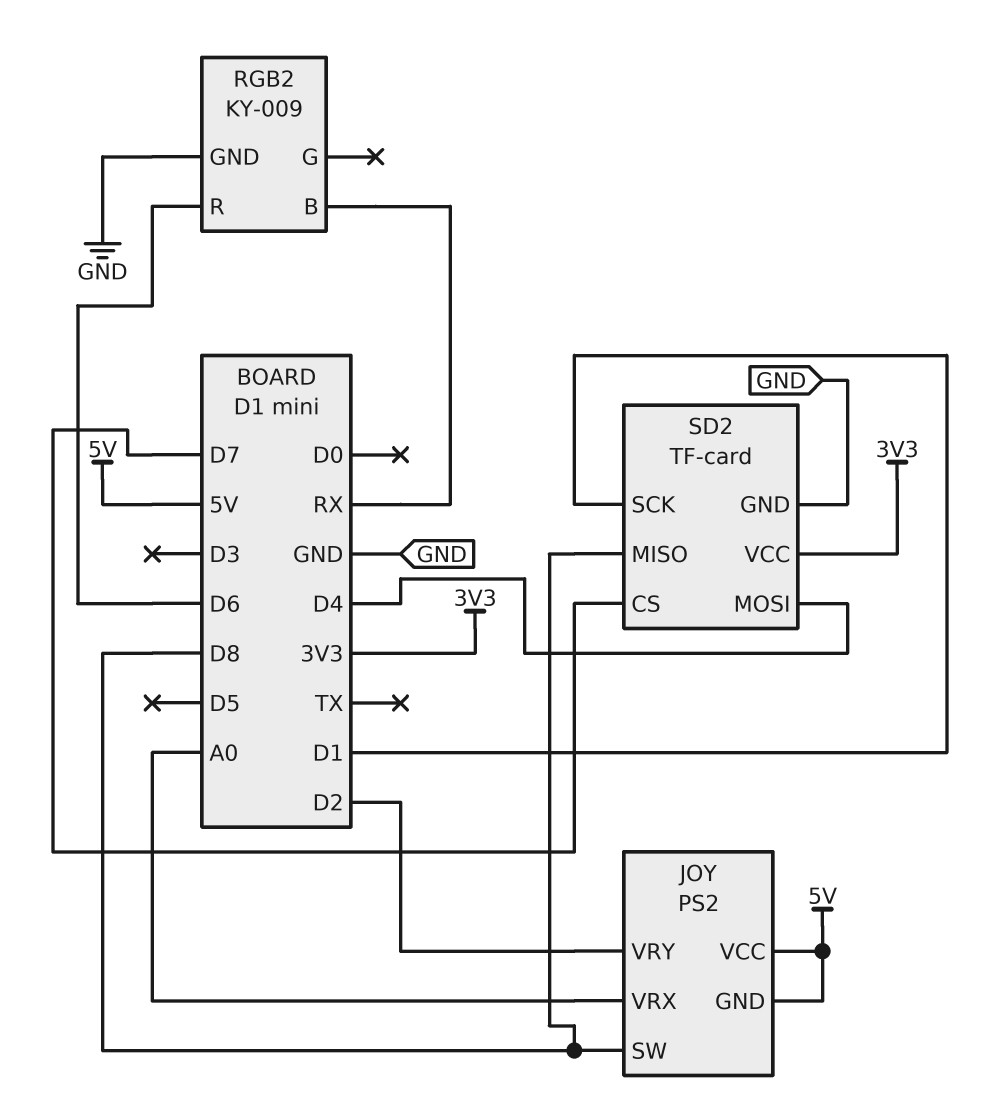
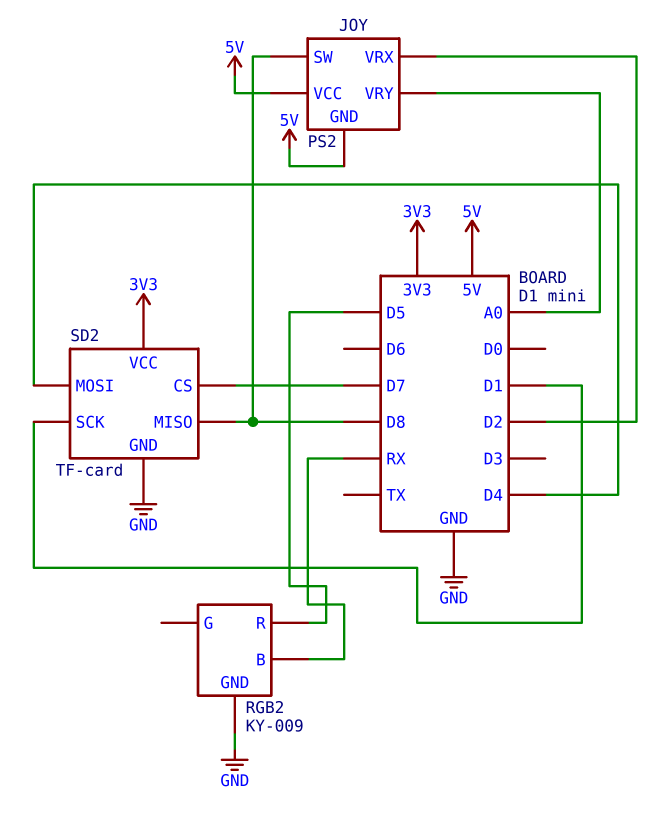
JOY pin VRX: A0 -> D2
JOY pin VRY: D2 -> A0
RGB2 pin R: D6 -> D5

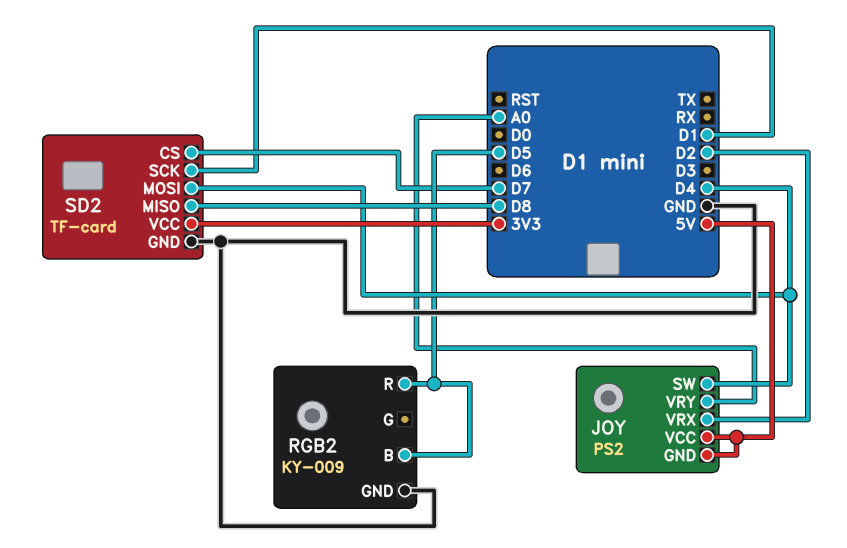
JOY pin SW: D8 -> D4
RGB2 pin B: RX -> D5

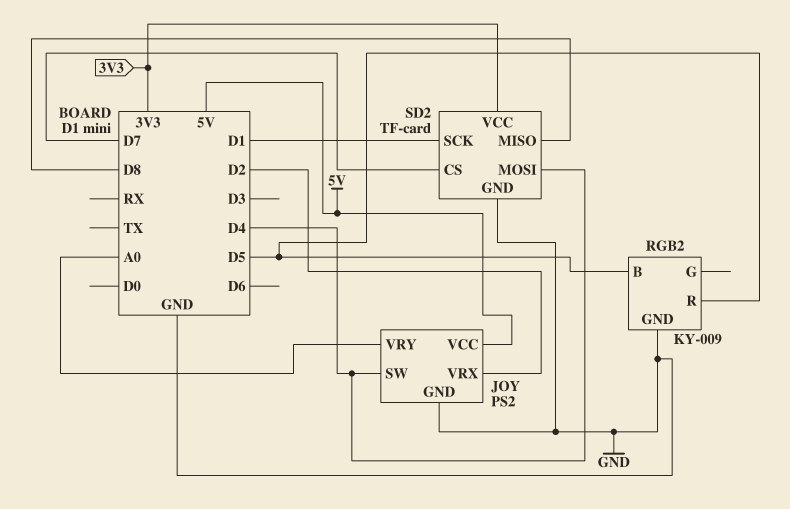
JOY pin GND: 5V -> GND

